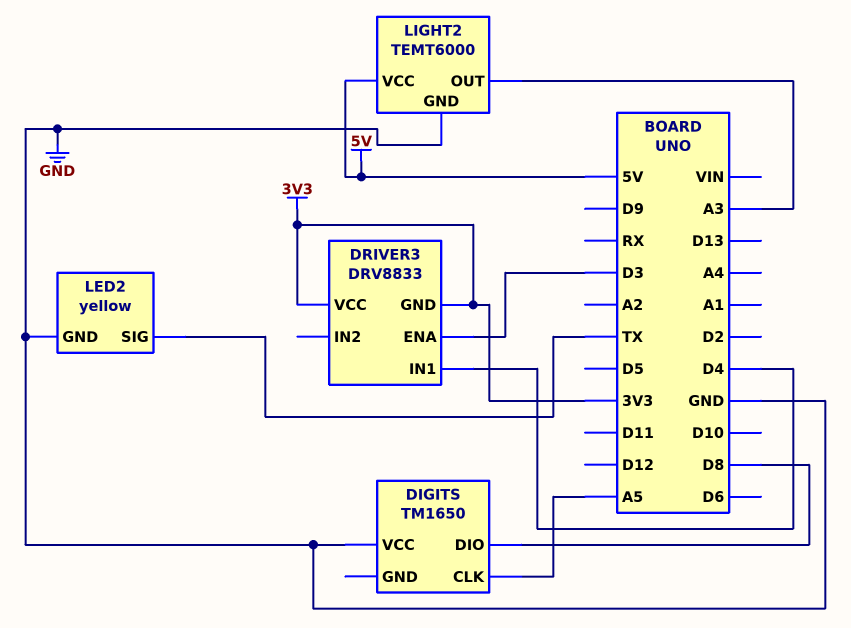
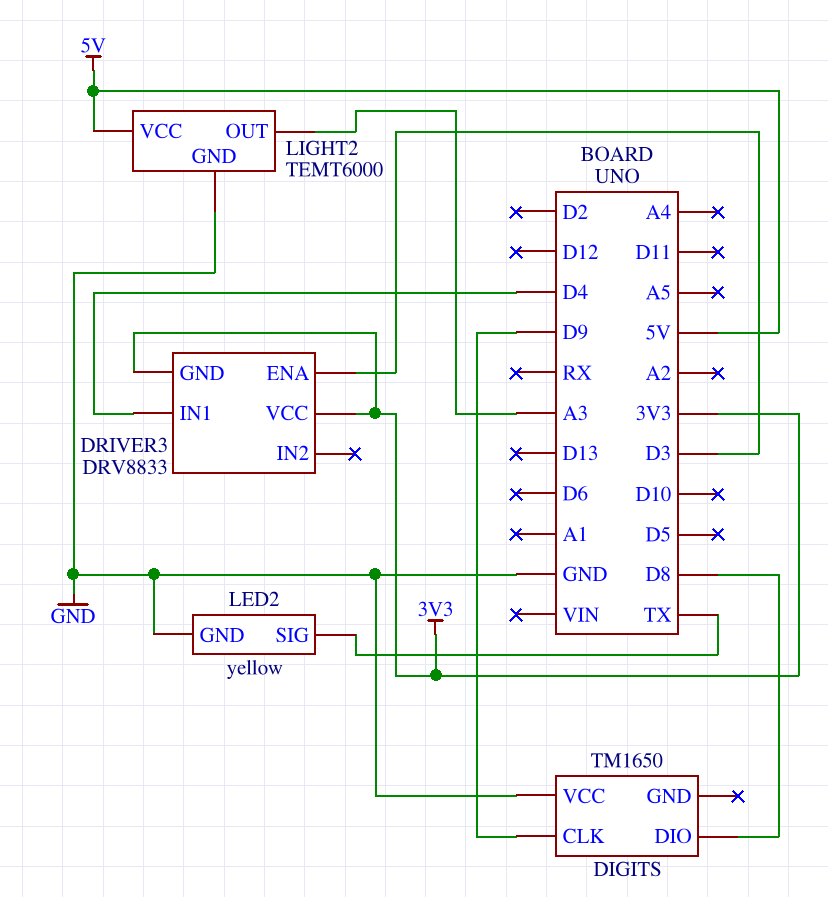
DIGITS pin CLK: A5 -> D9

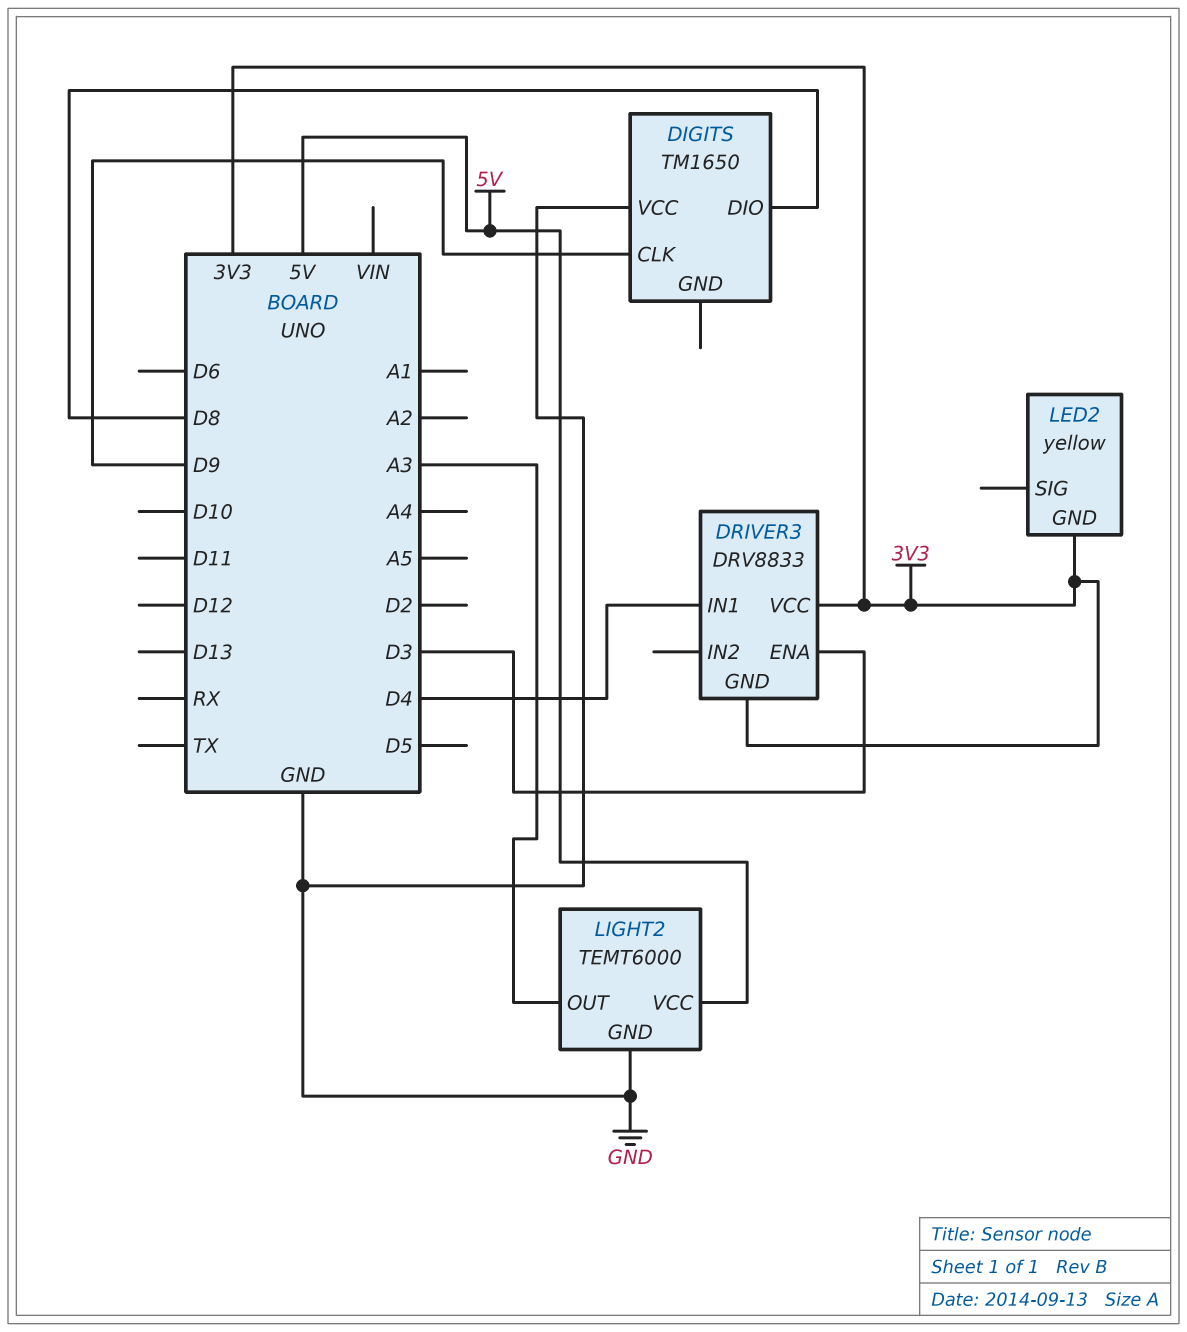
LED2 pin GND: GND -> 3V3
LED2 pin SIG: TX -> none

